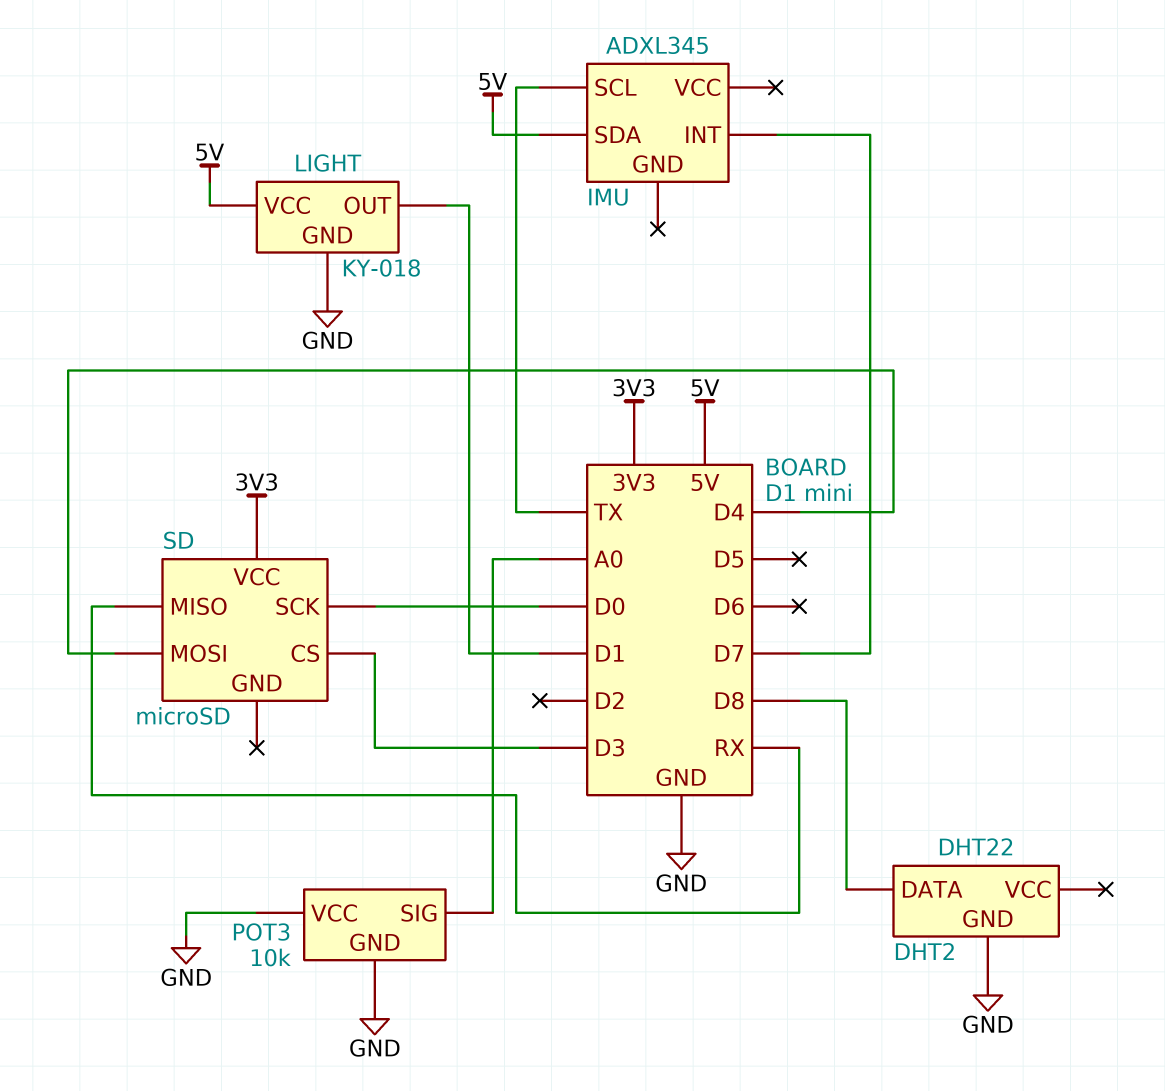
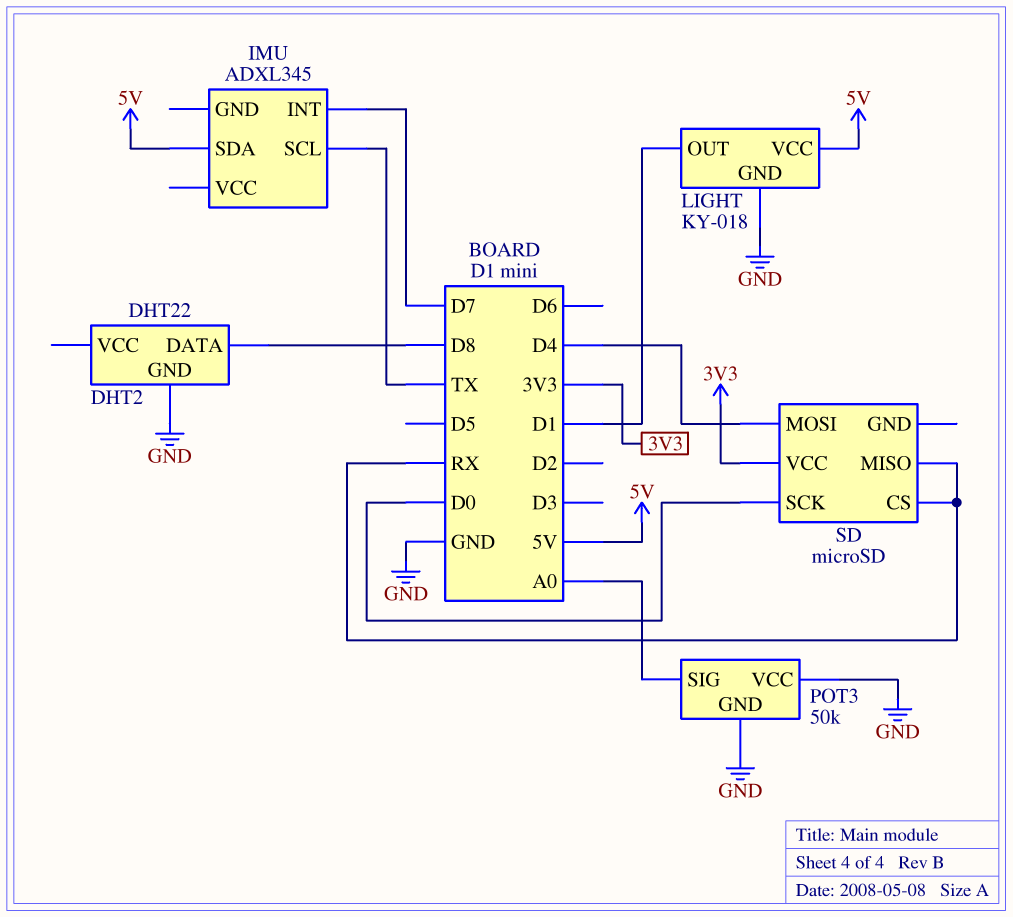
POT3: 10k -> 50k
SD pin CS: D3 -> RX

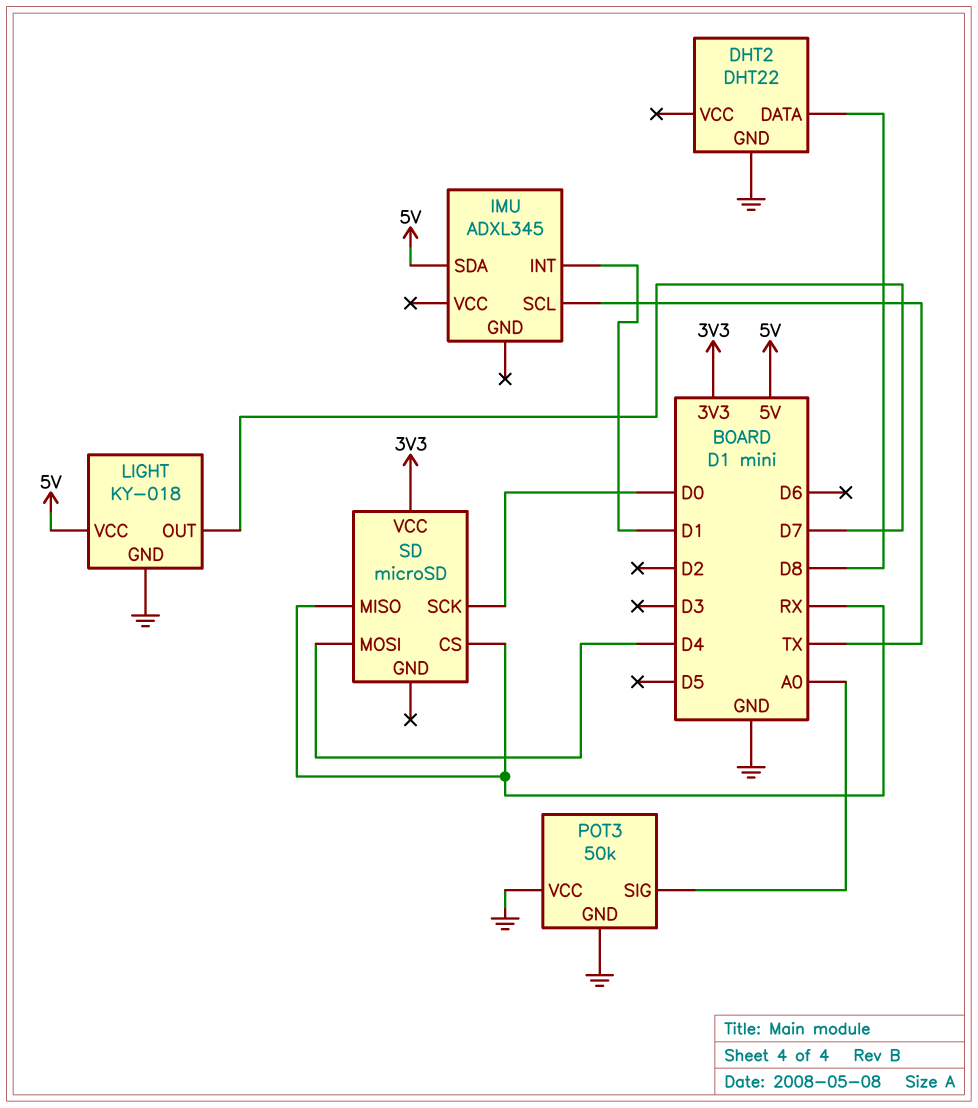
IMU pin INT: D7 -> D1
LIGHT pin OUT: D1 -> D7

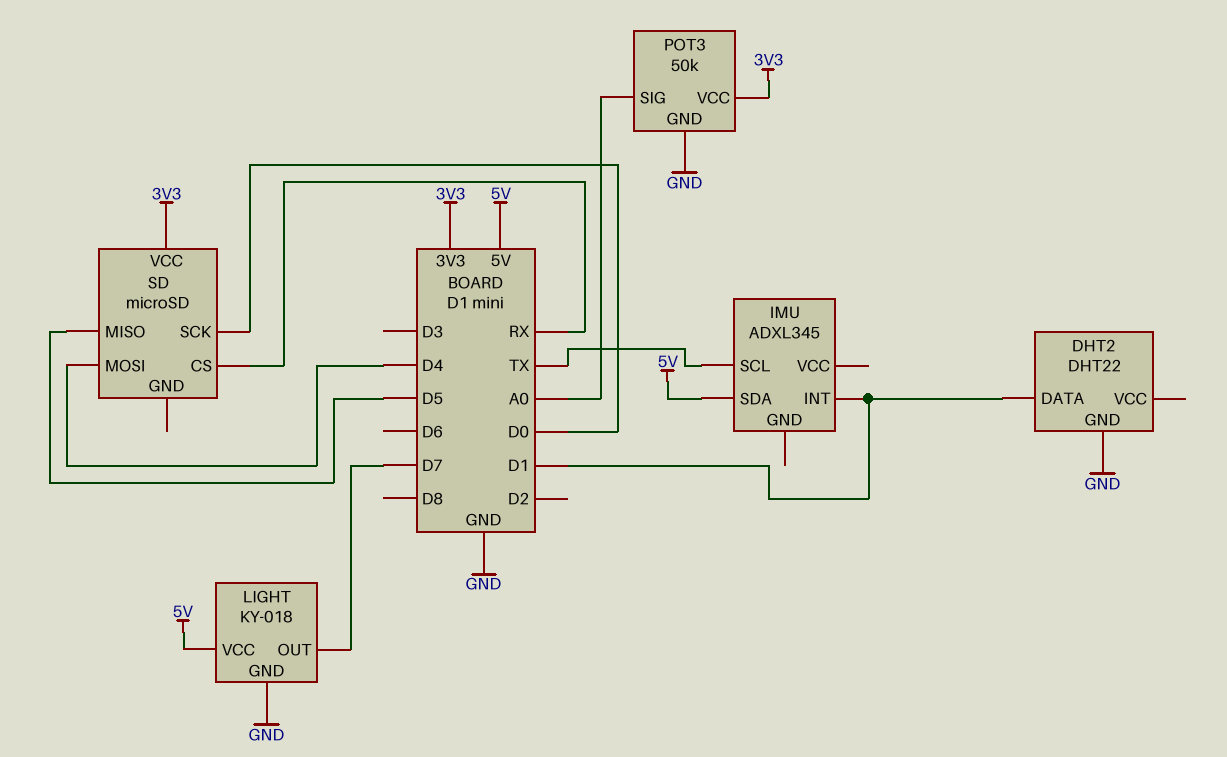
DHT2 pin DATA: D8 -> D1
POT3 pin VCC: GND -> 3V3
SD pin MISO: RX -> D5

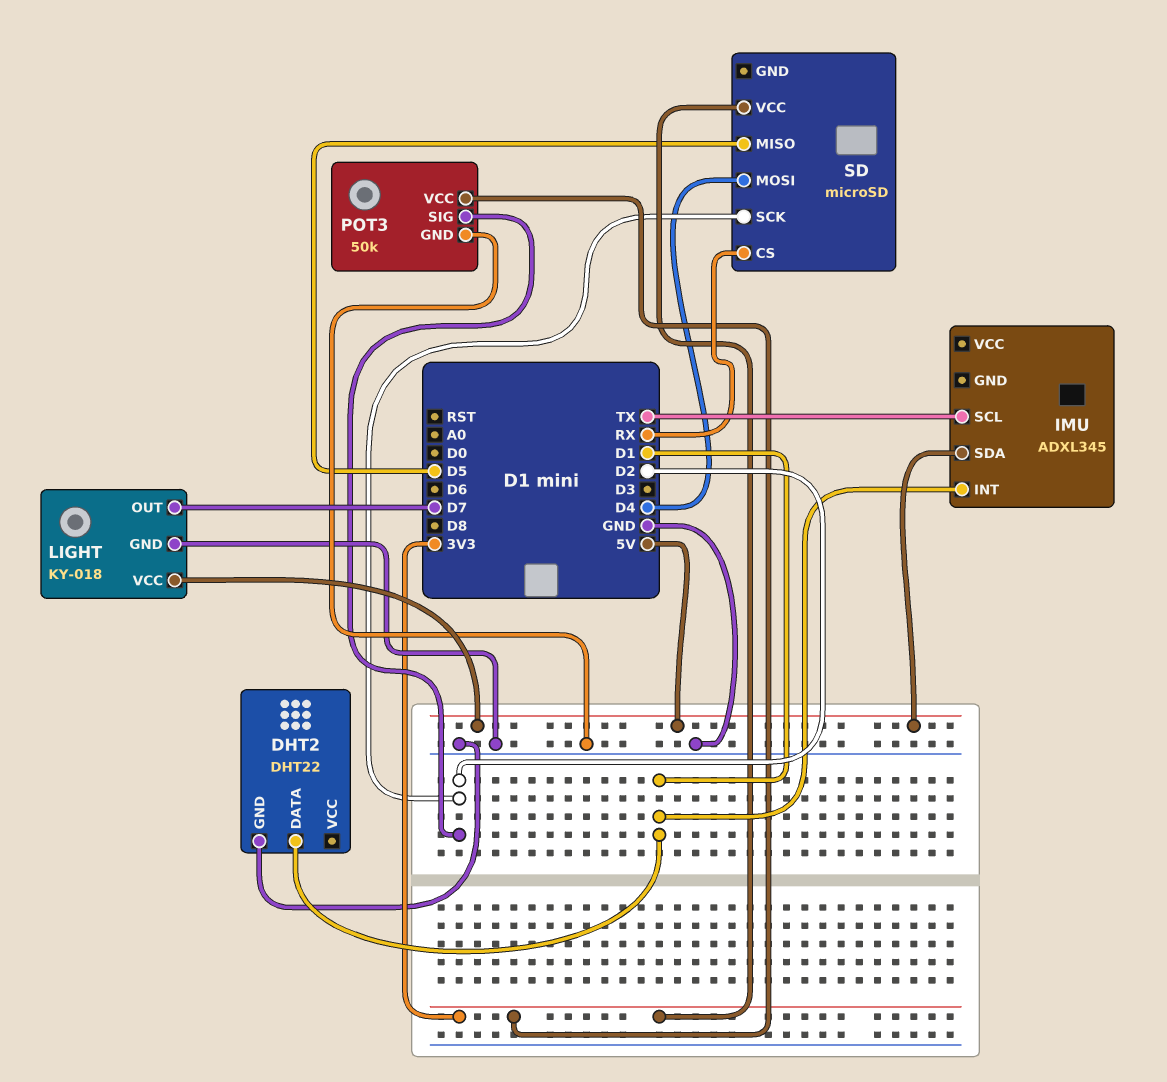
POT3 pin SIG: A0 -> D2
SD pin SCK: D0 -> D2

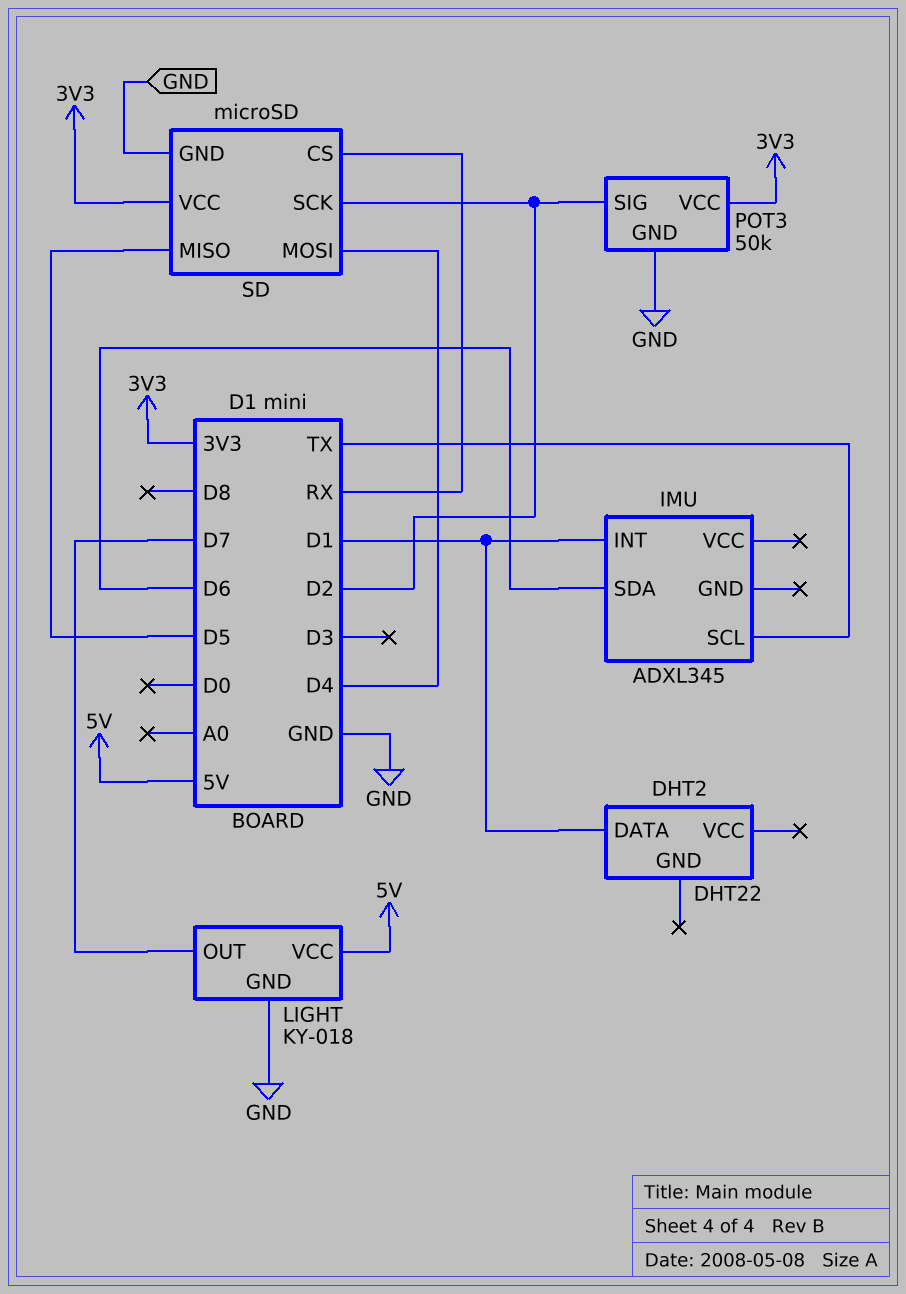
DHT2 pin GND: GND -> none
IMU pin SDA: 5V -> D6
SD pin GND: none -> GND

